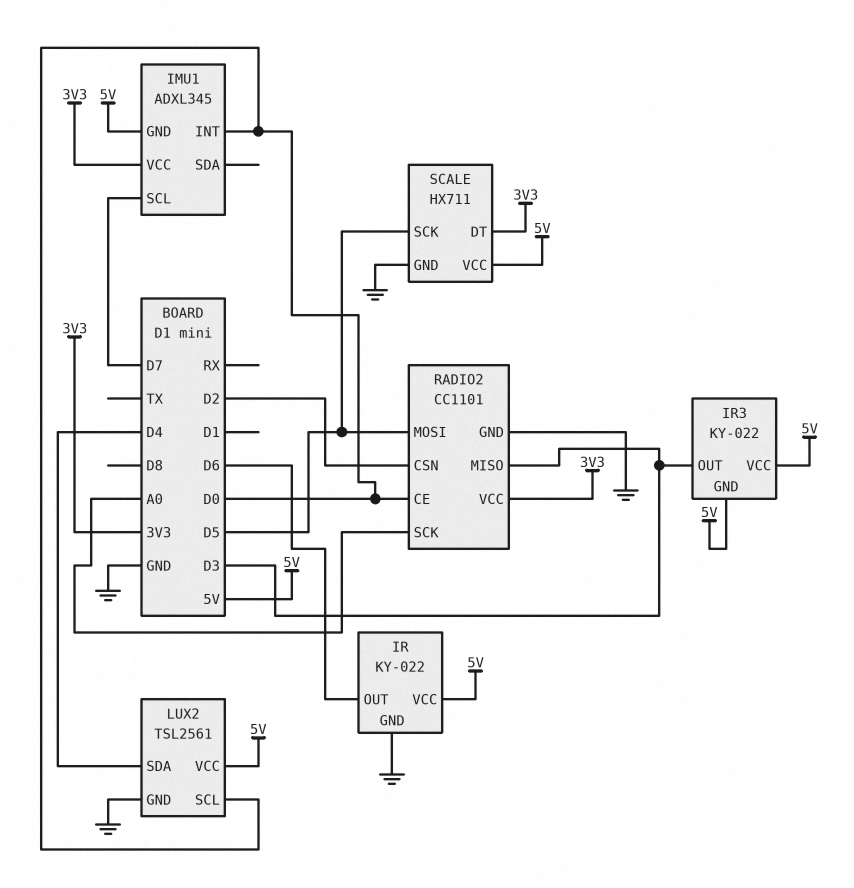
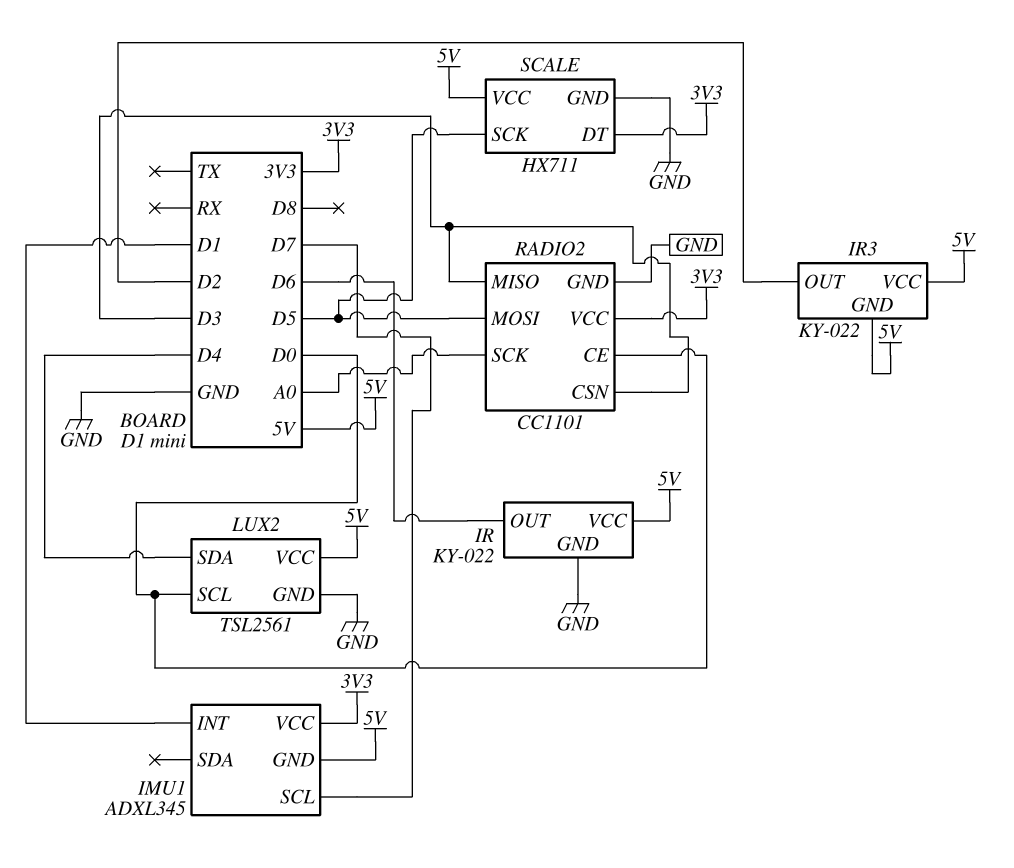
IMU1 pin INT: D0 -> D1
IR3 pin OUT: D3 -> D2
RADIO2 pin CSN: D2 -> D3

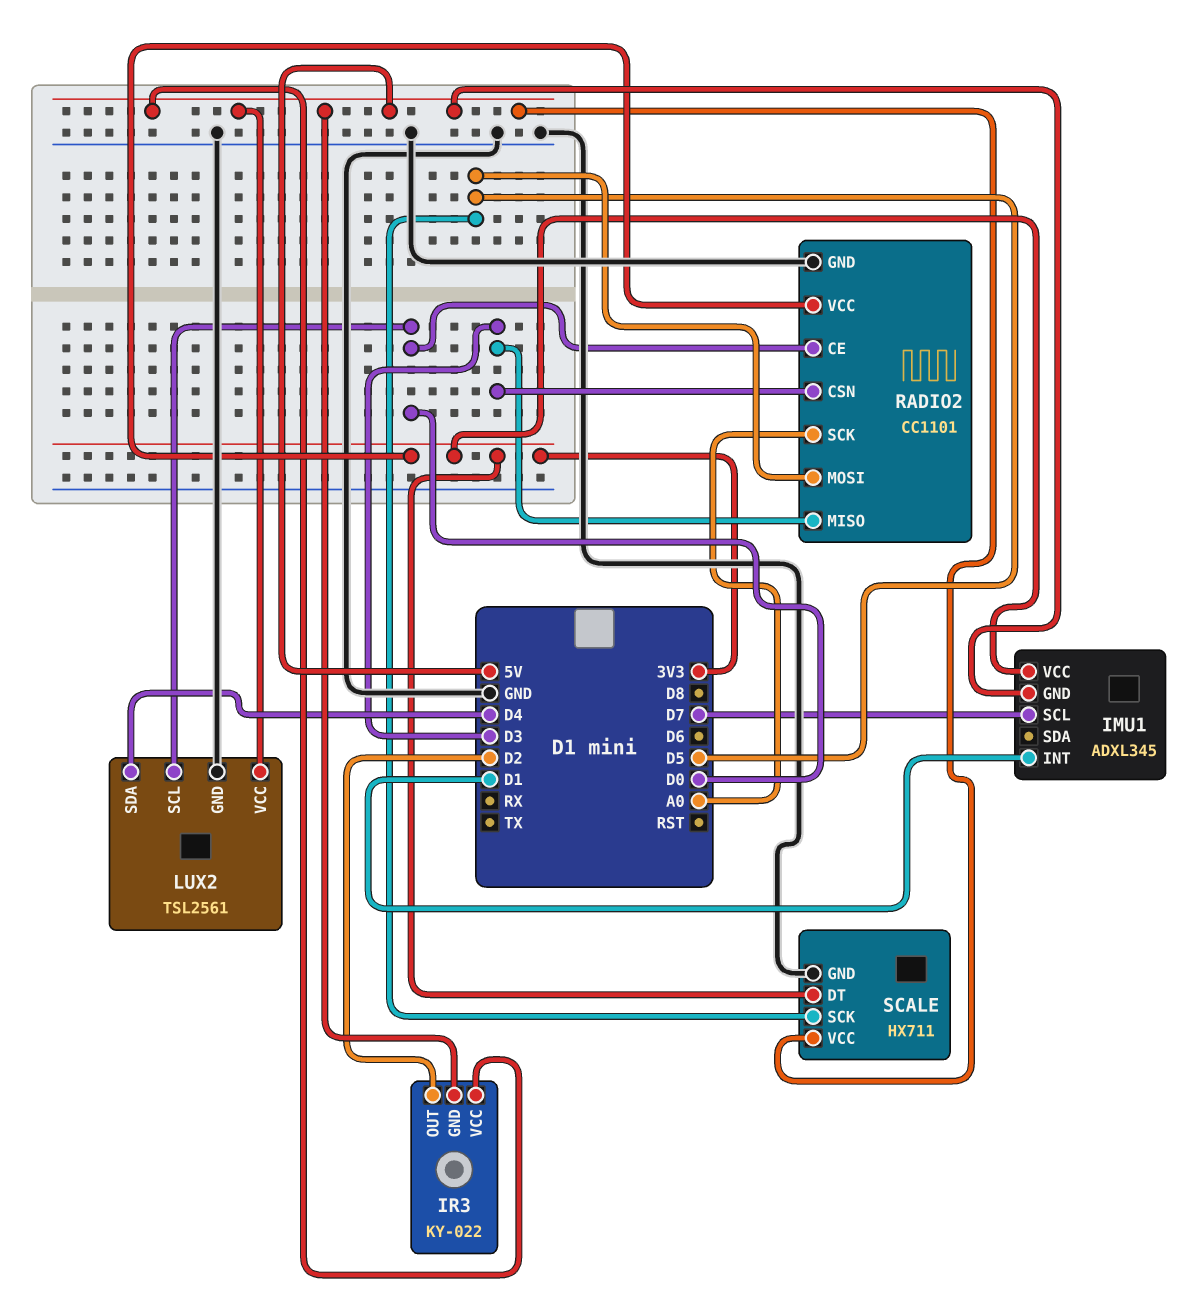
IR: KY-022 -> none
IR pin GND: GND -> none
IR pin OUT: D6 -> none
IR pin VCC: 5V -> none

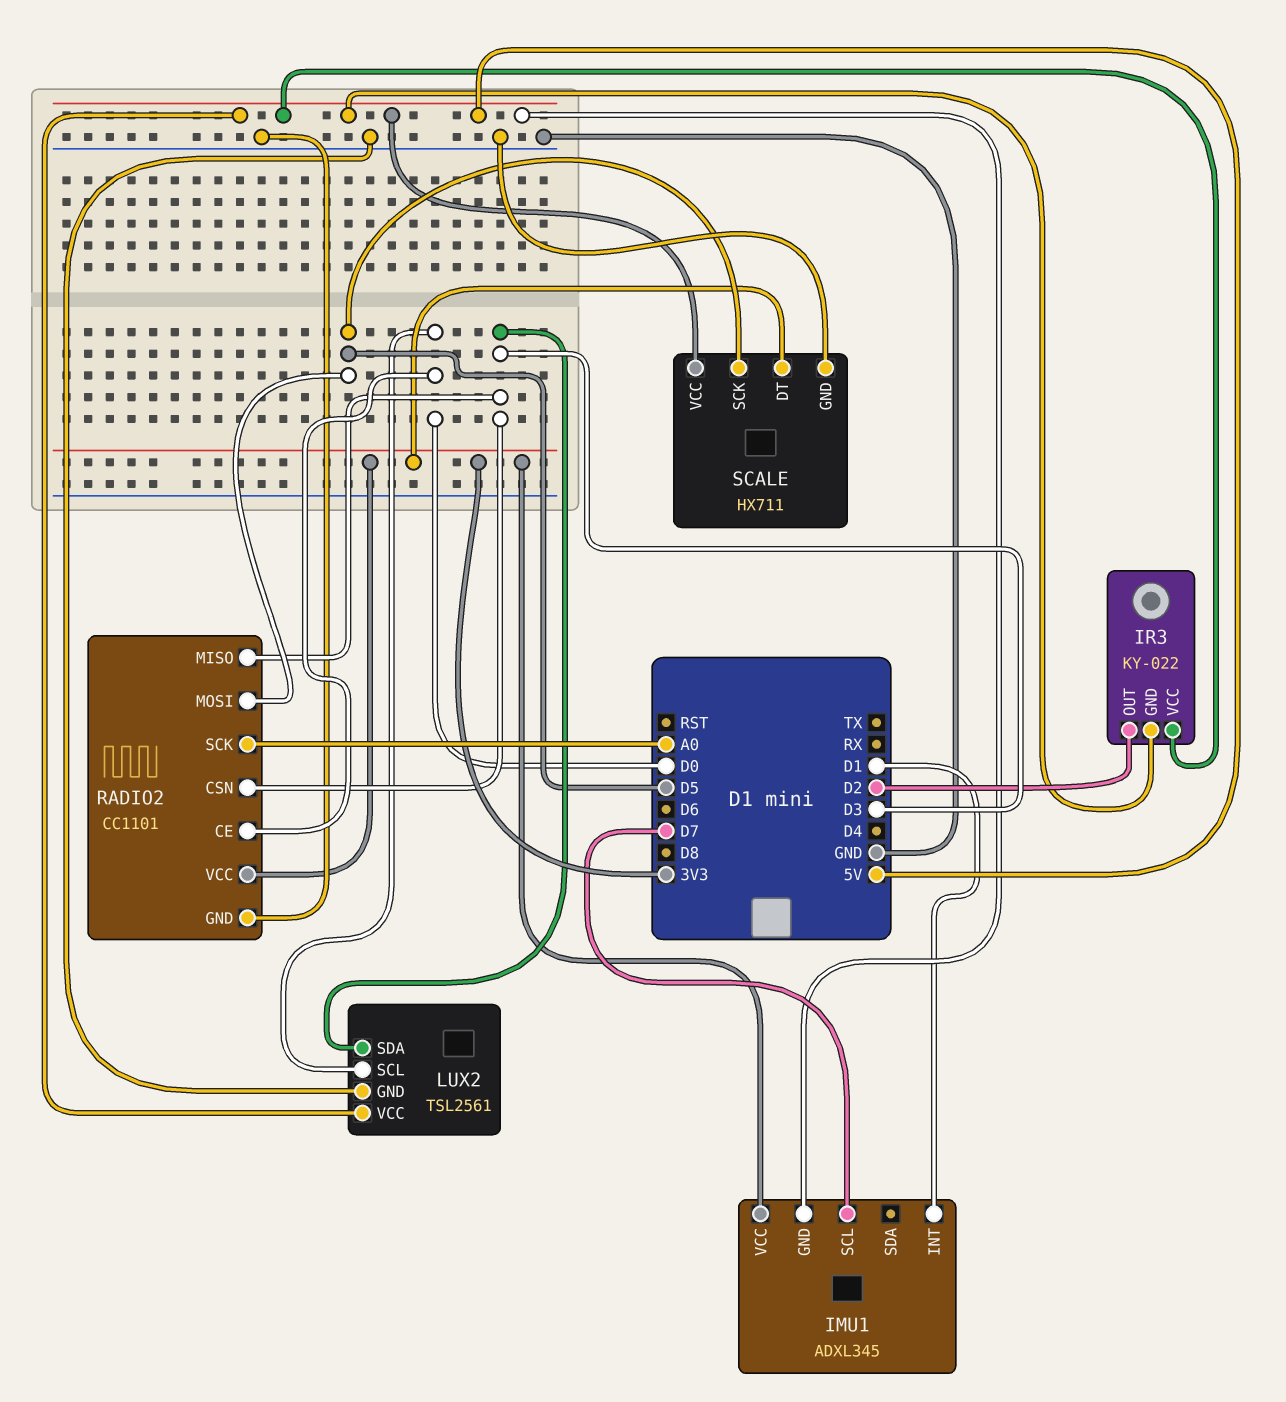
LUX2 pin SDA: D4 -> D3

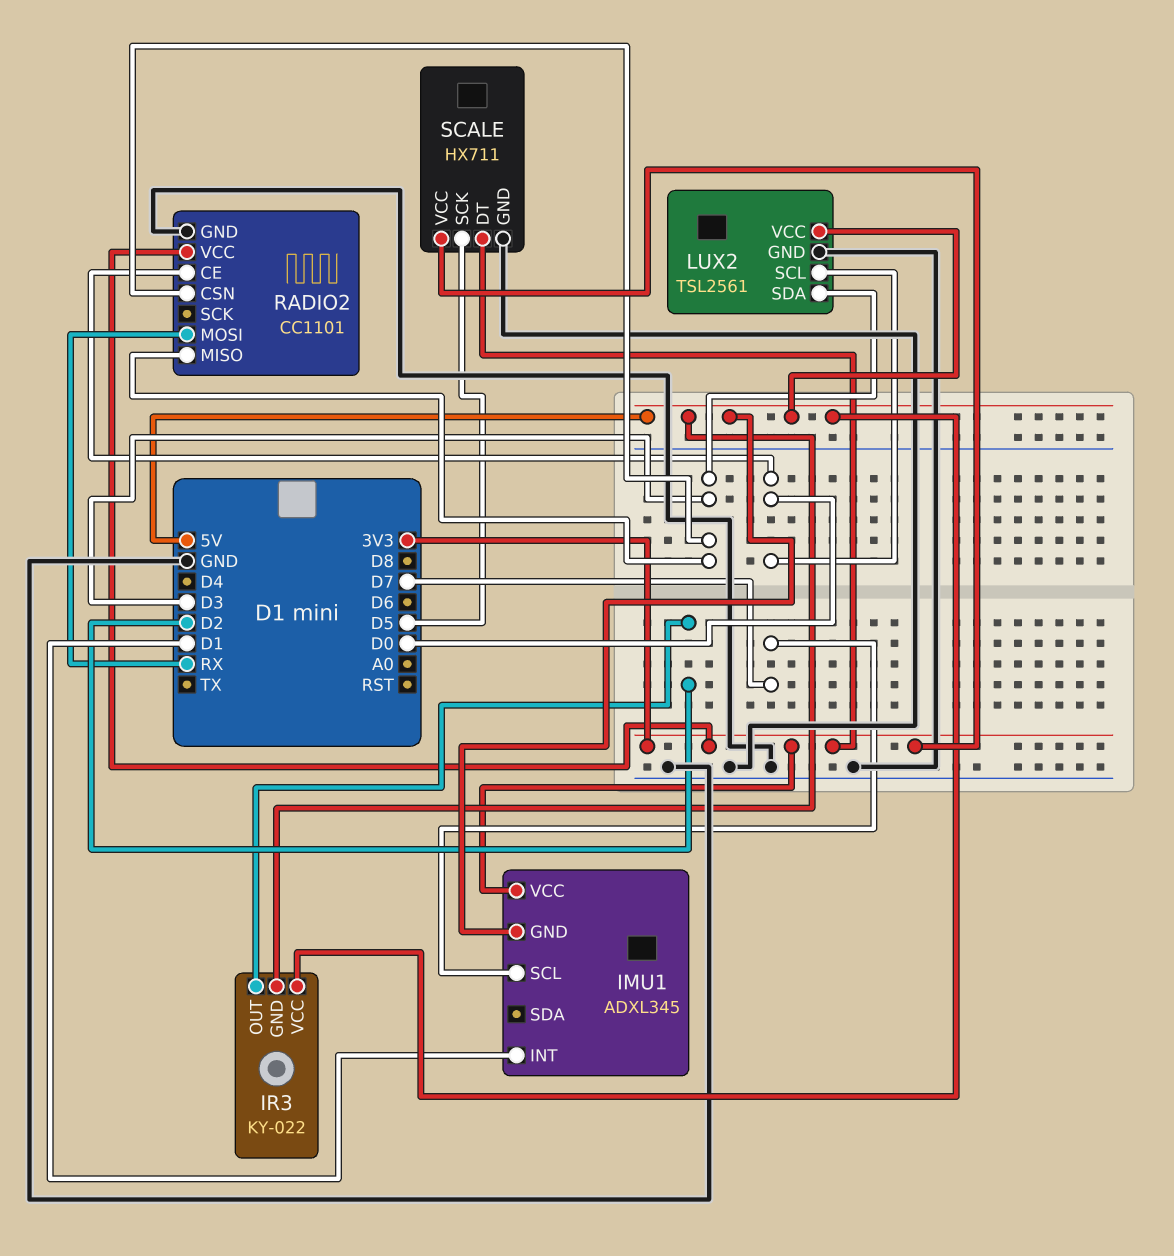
RADIO2 pin MOSI: D5 -> RX
RADIO2 pin SCK: A0 -> none
SCALE pin VCC: 5V -> 3V3

